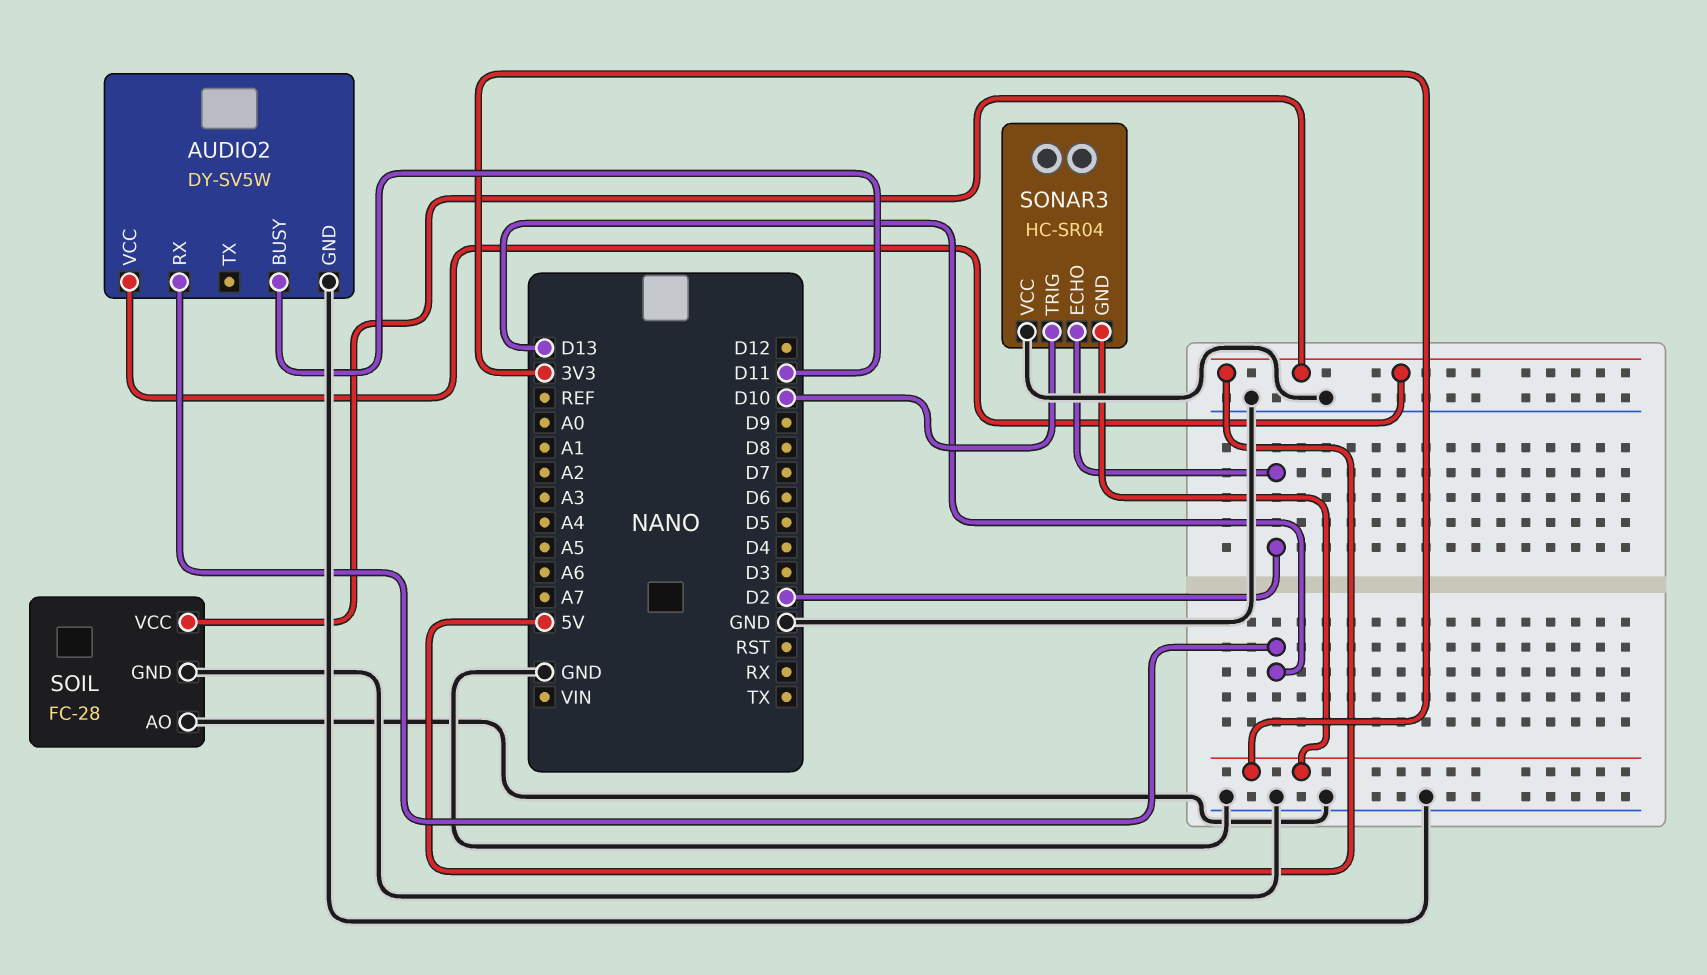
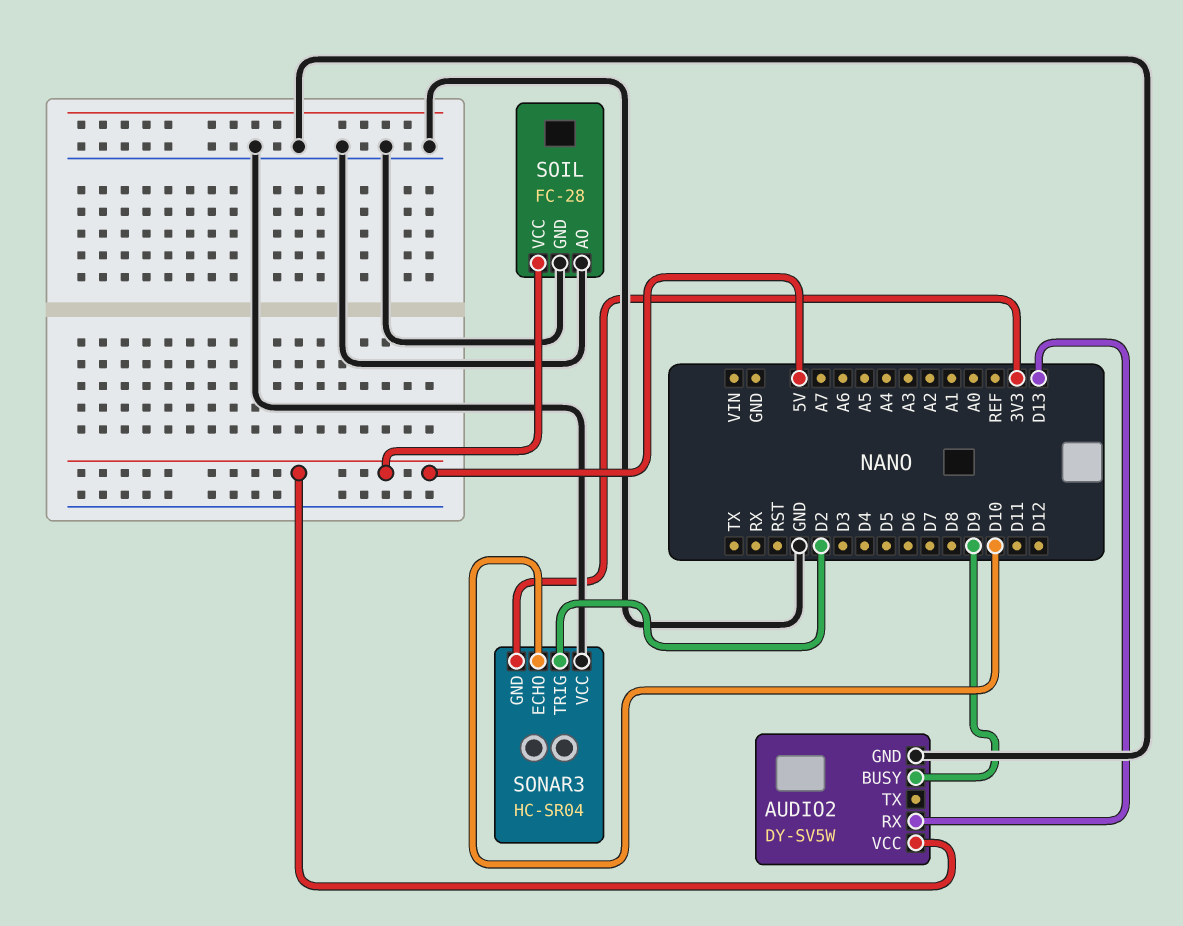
AUDIO2 pin BUSY: D11 -> D9
SONAR3 pin ECHO: D2 -> D10
SONAR3 pin TRIG: D10 -> D2

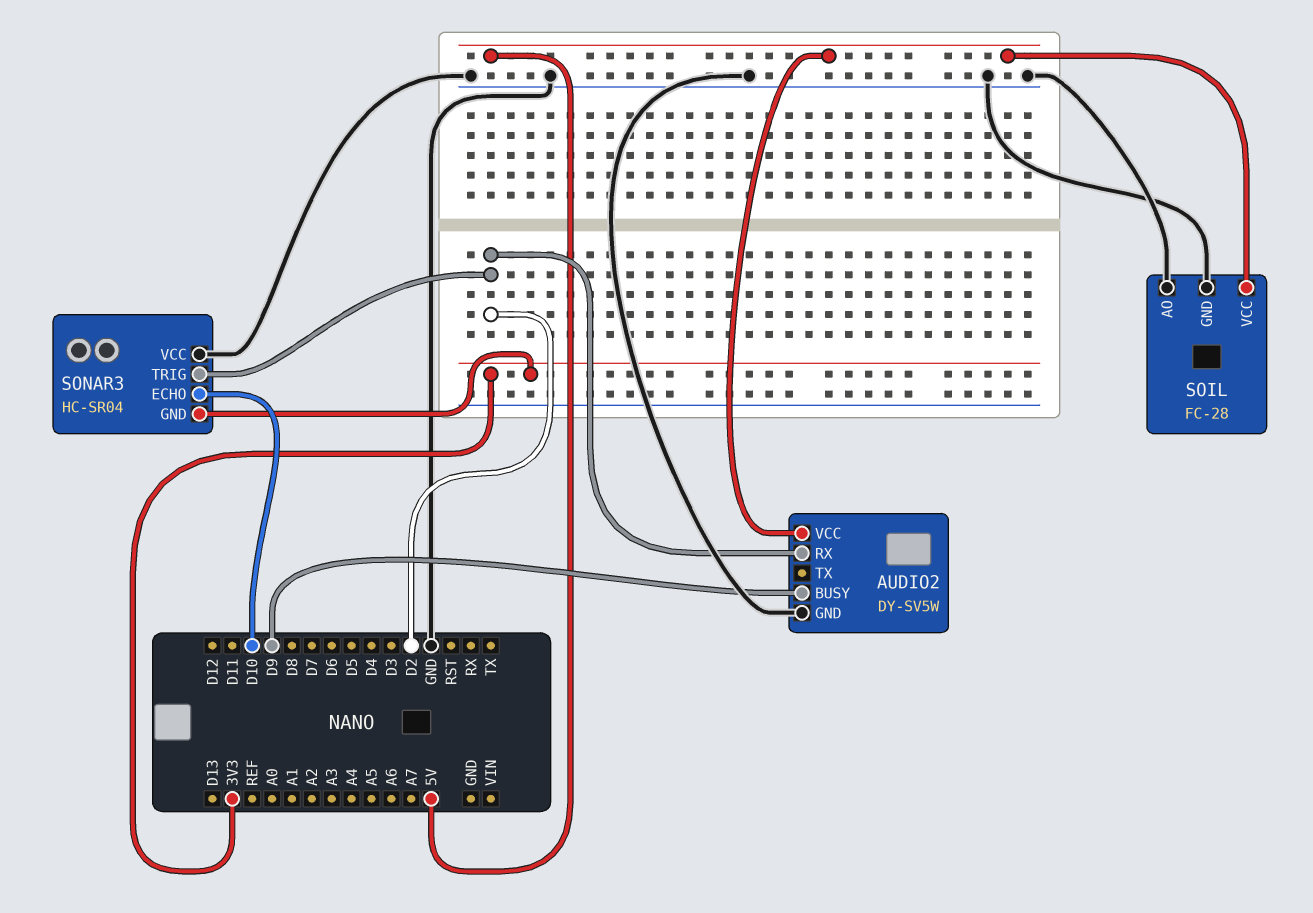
AUDIO2 pin RX: D13 -> D2

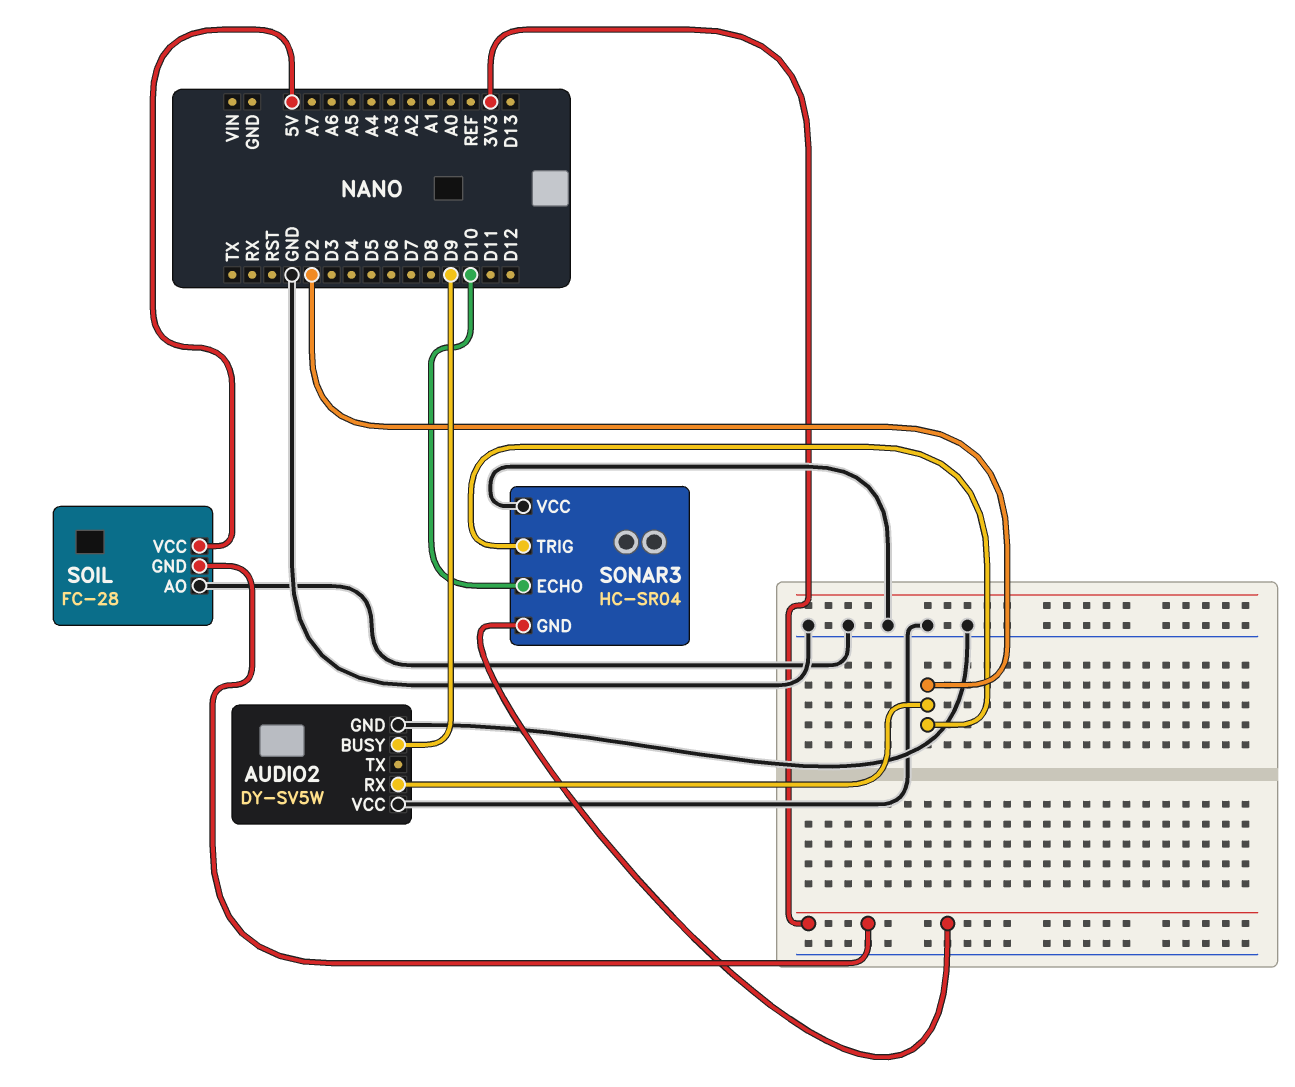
AUDIO2 pin VCC: 5V -> GND
SOIL pin GND: GND -> 3V3

